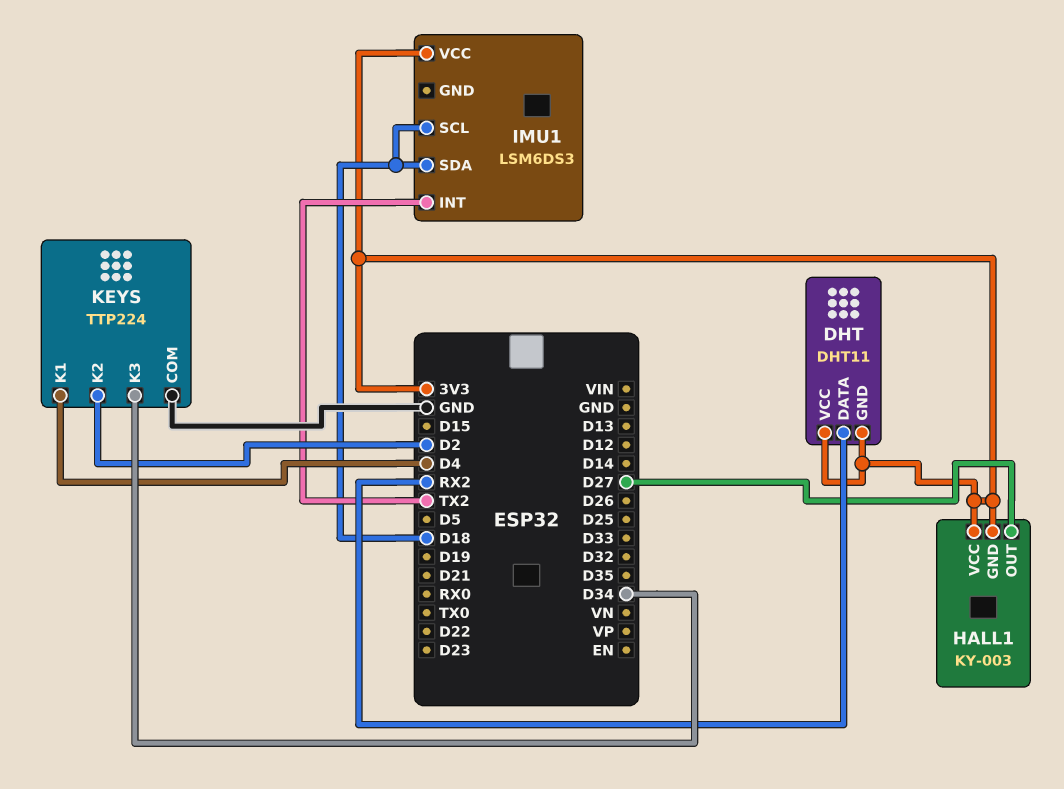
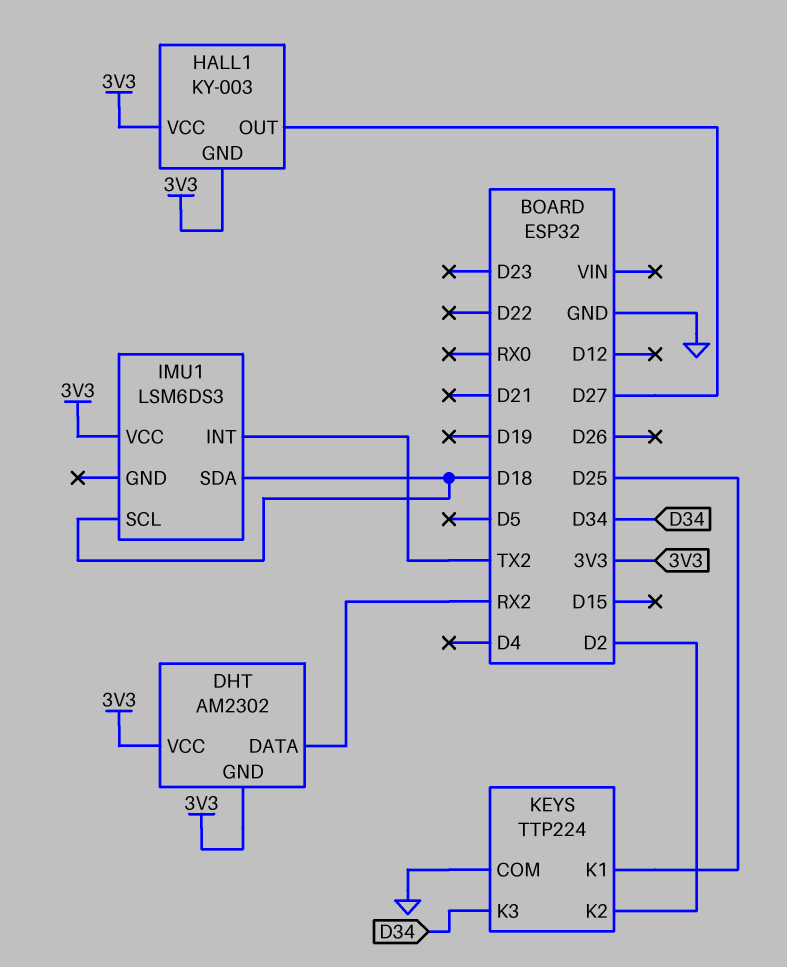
DHT: DHT11 -> AM2302
KEYS pin K1: D4 -> D25

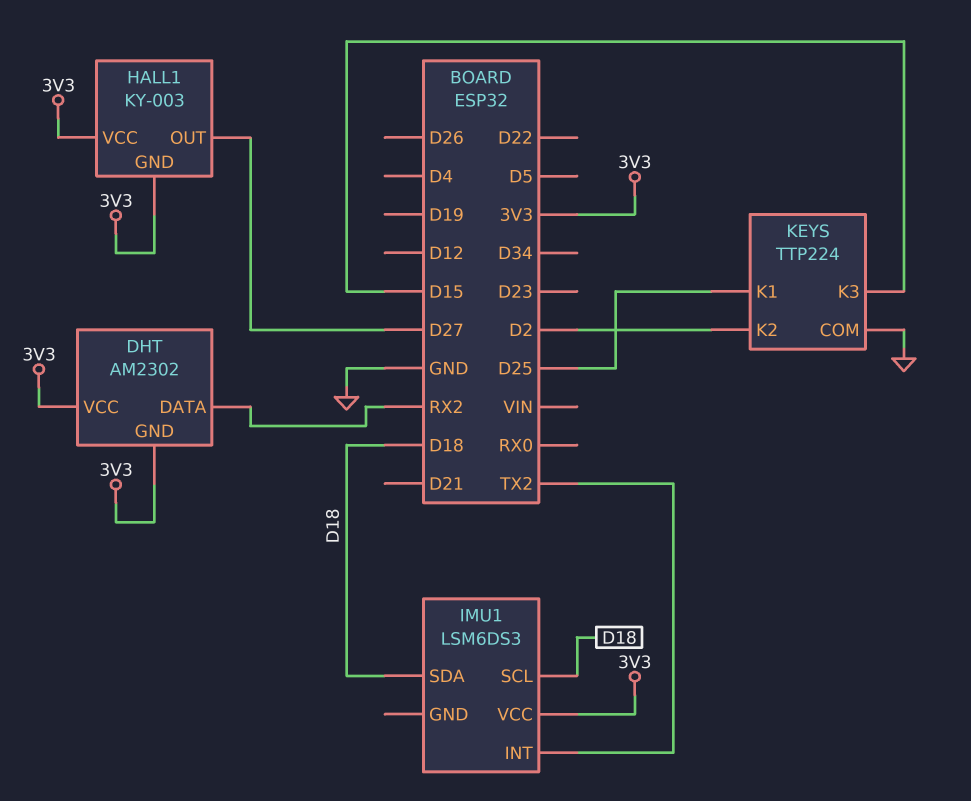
KEYS pin K3: D34 -> D15

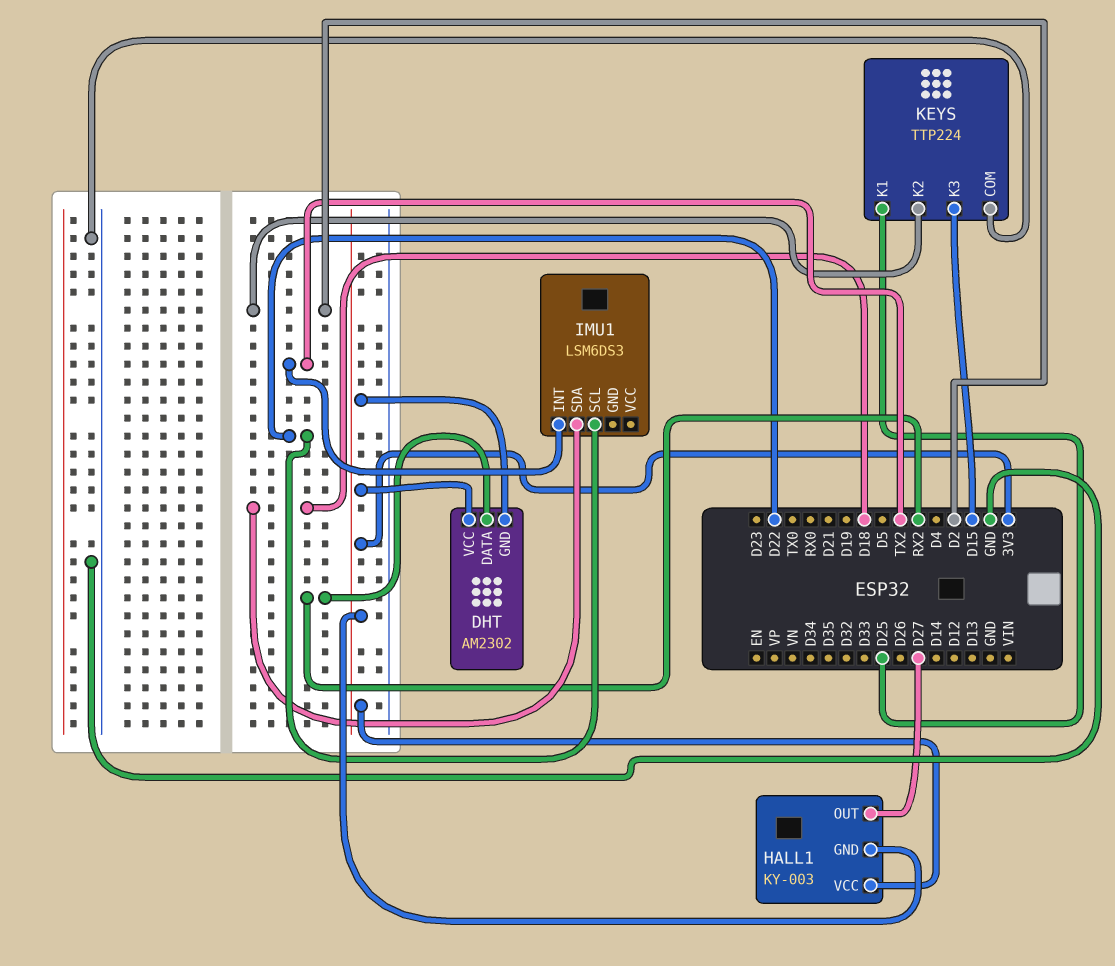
IMU1 pin SCL: D18 -> D22
IMU1 pin VCC: 3V3 -> none

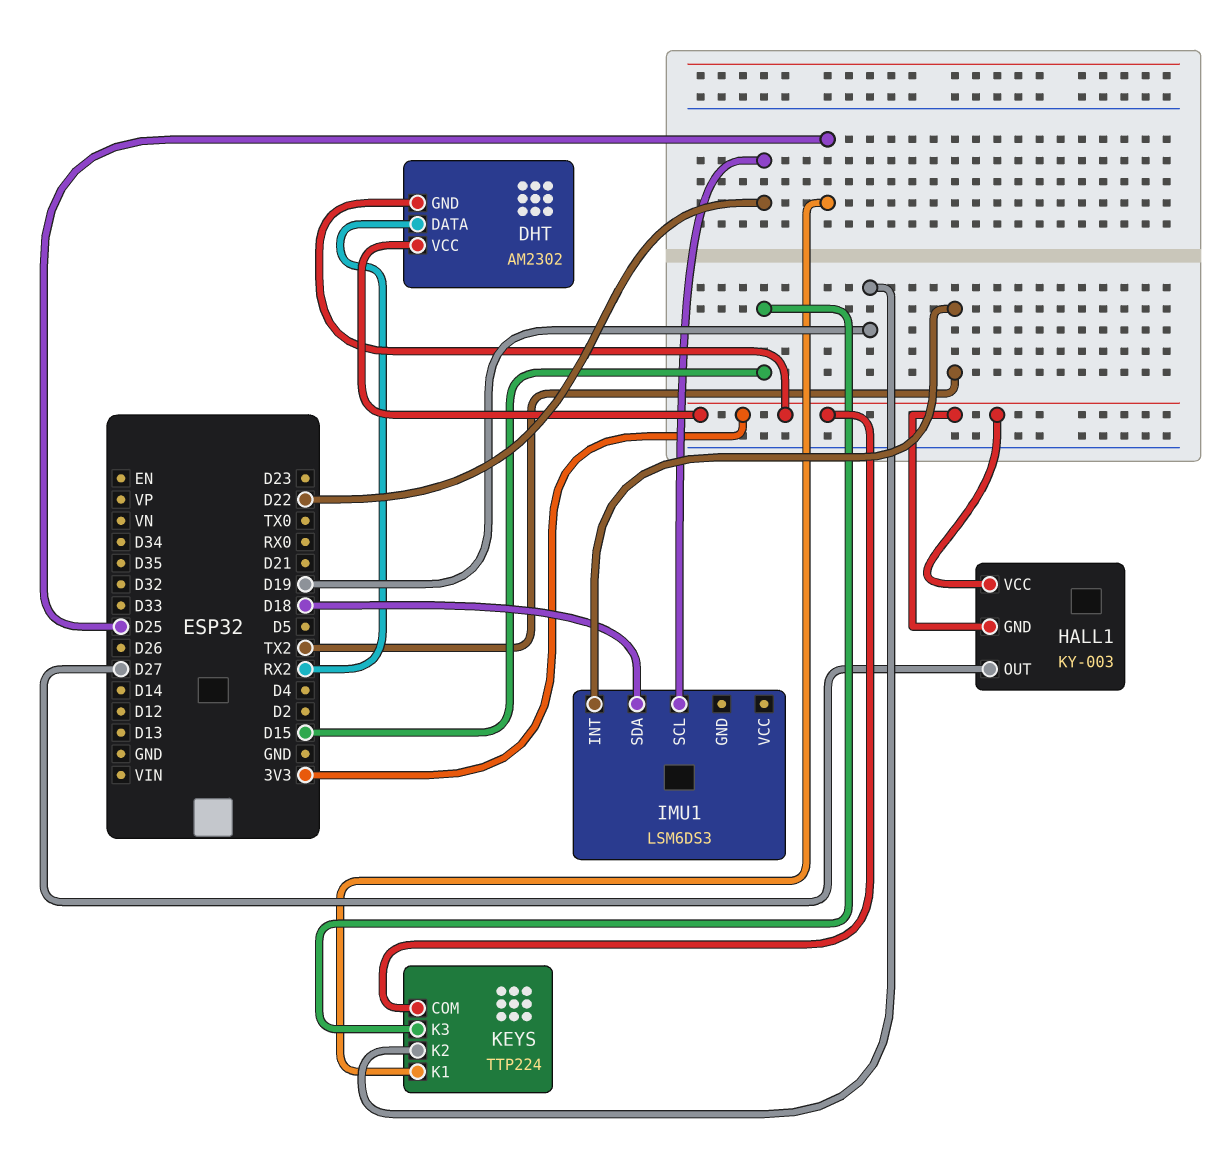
KEYS pin COM: GND -> 3V3
KEYS pin K2: D2 -> D19

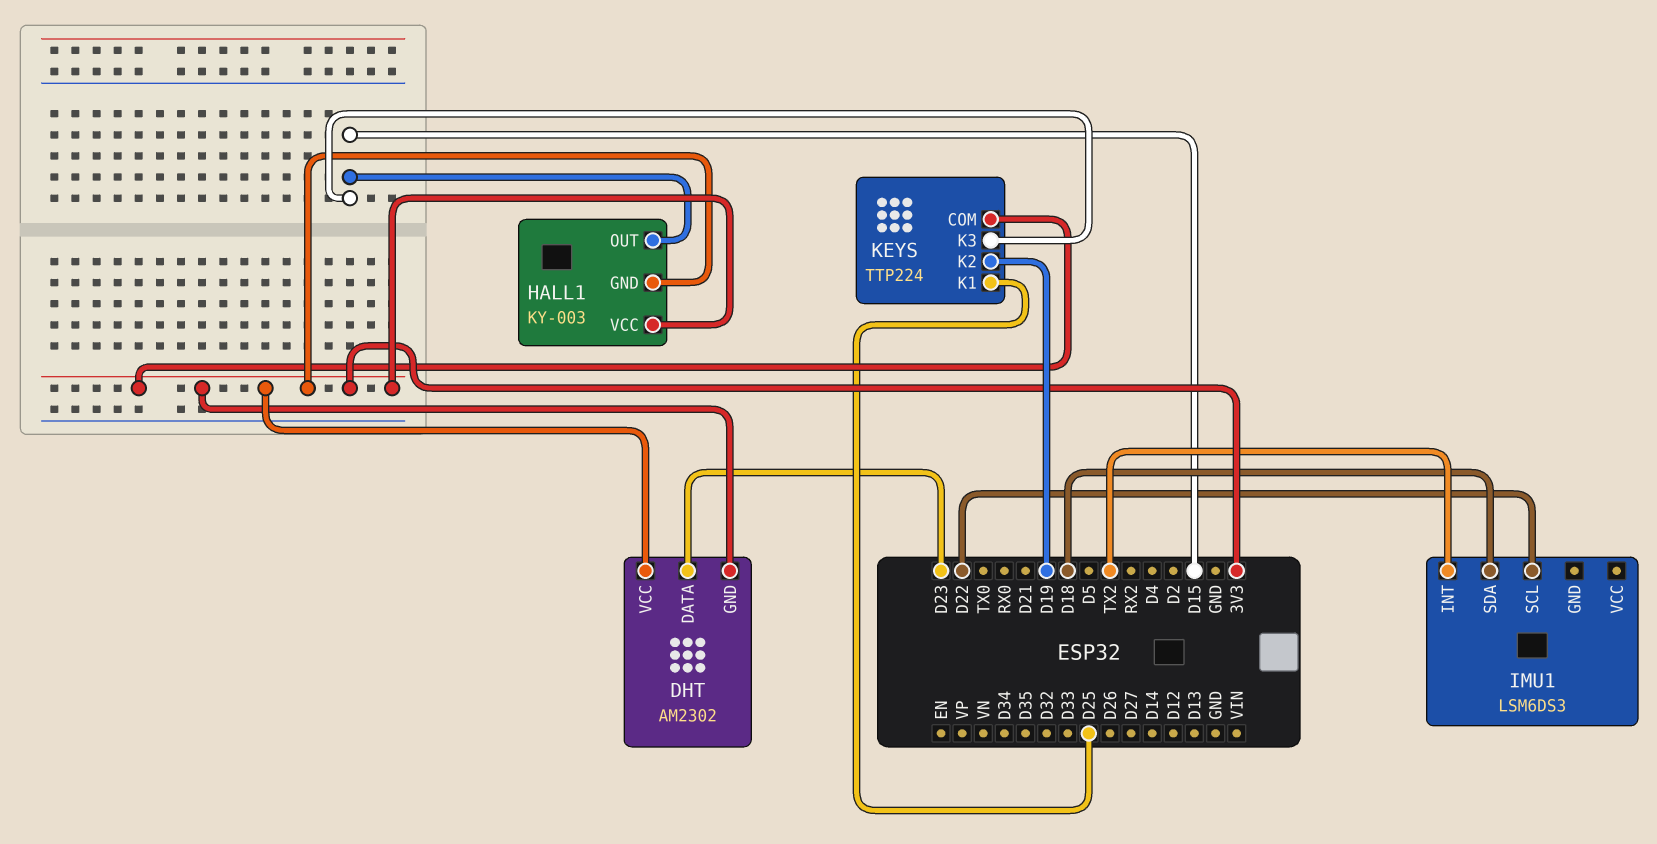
DHT pin DATA: RX2 -> D23
HALL1 pin OUT: D27 -> D15

